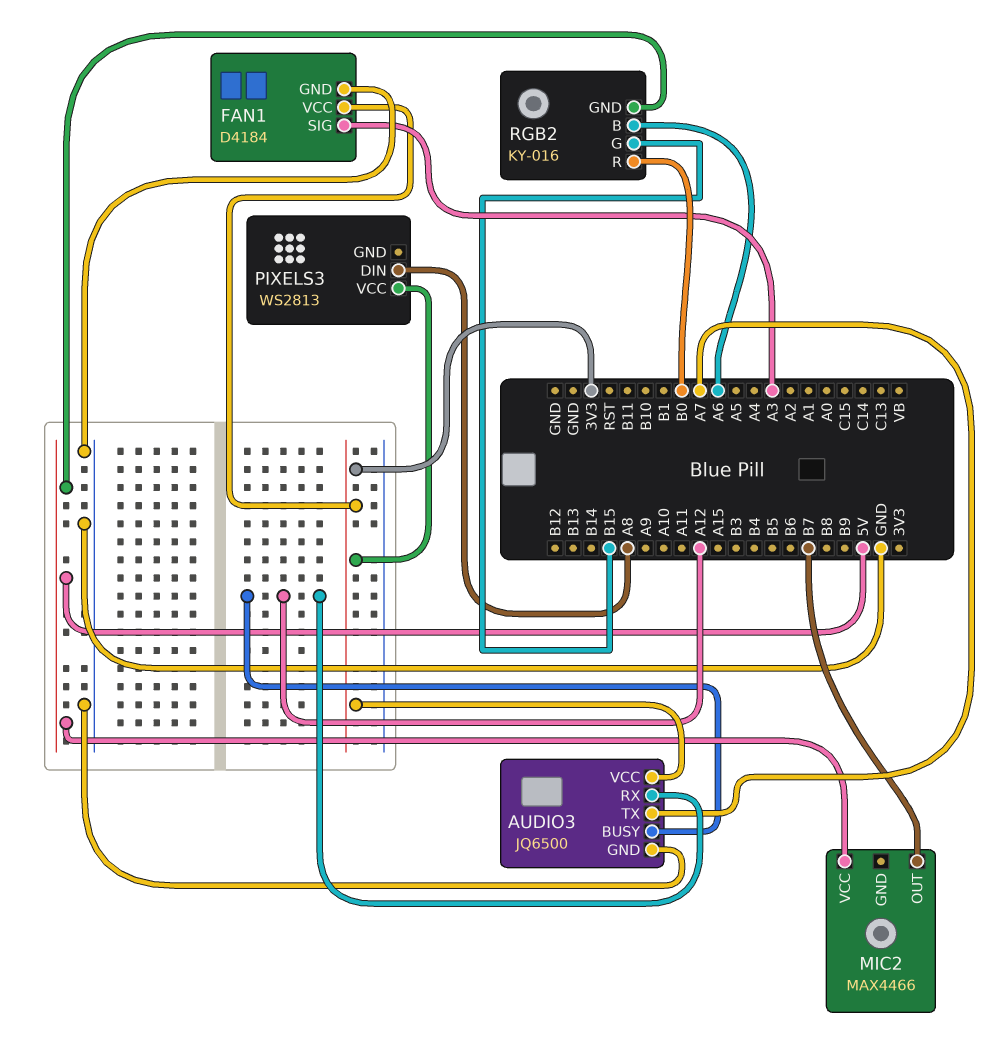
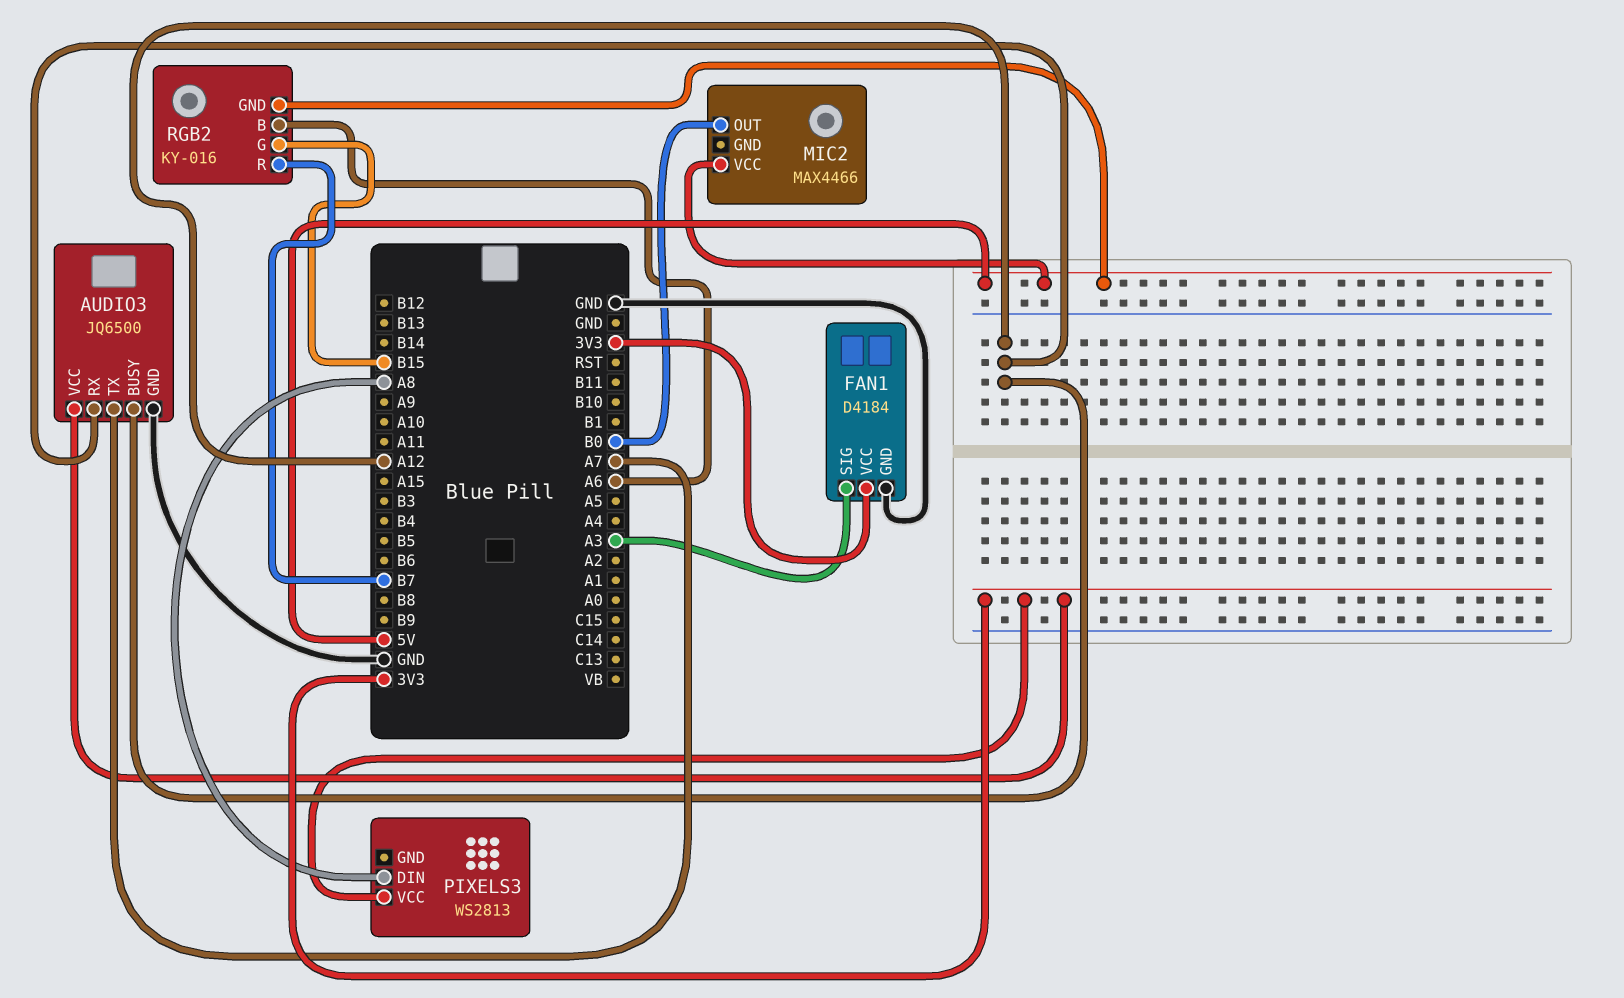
MIC2 pin OUT: B7 -> B0
RGB2 pin R: B0 -> B7

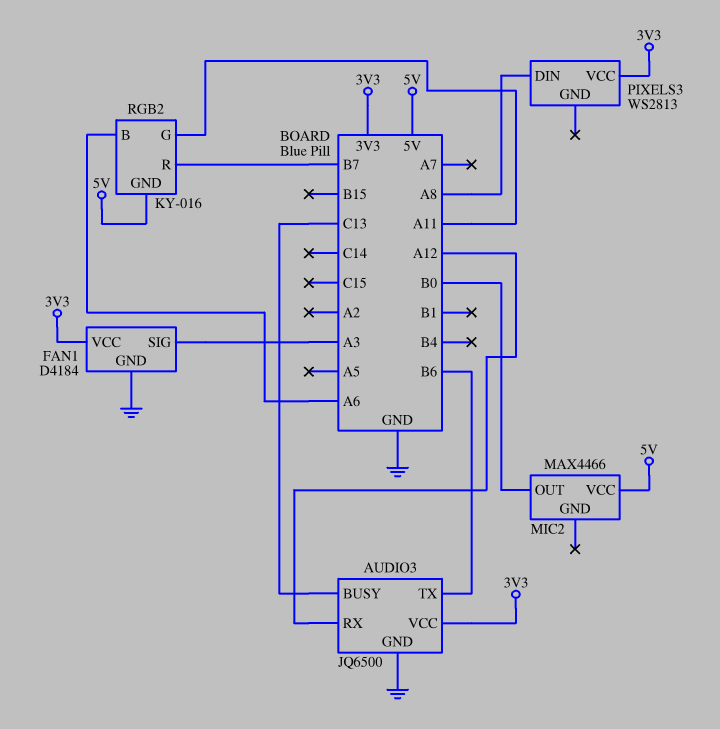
AUDIO3 pin BUSY: A12 -> C13
AUDIO3 pin TX: A7 -> B6
RGB2 pin G: B15 -> A11

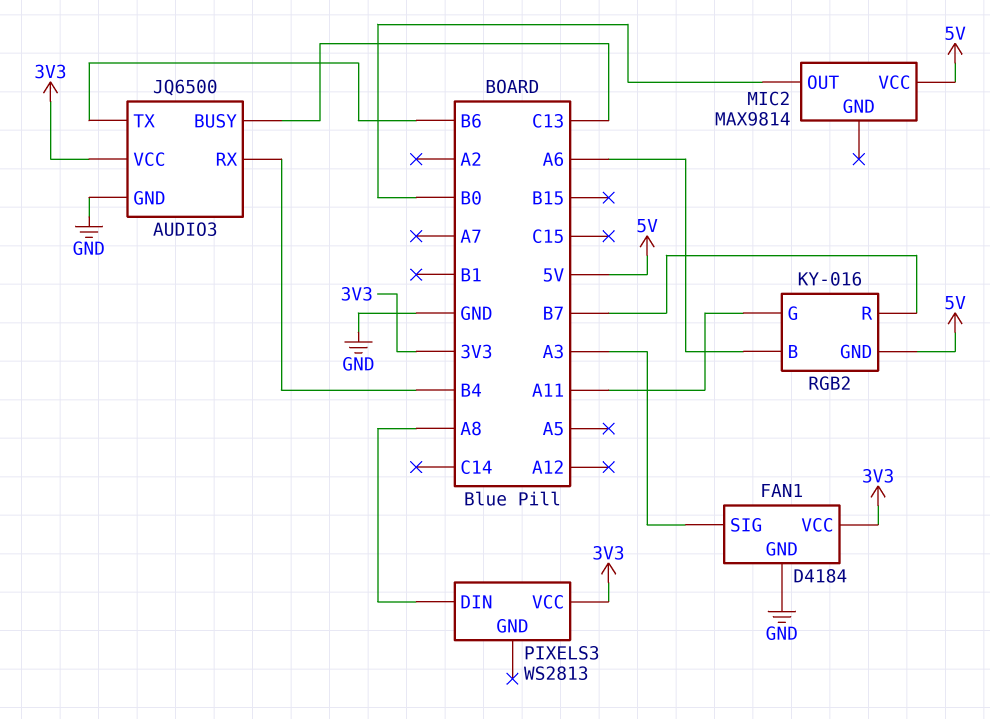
AUDIO3 pin RX: A12 -> B4
MIC2: MAX4466 -> MAX9814

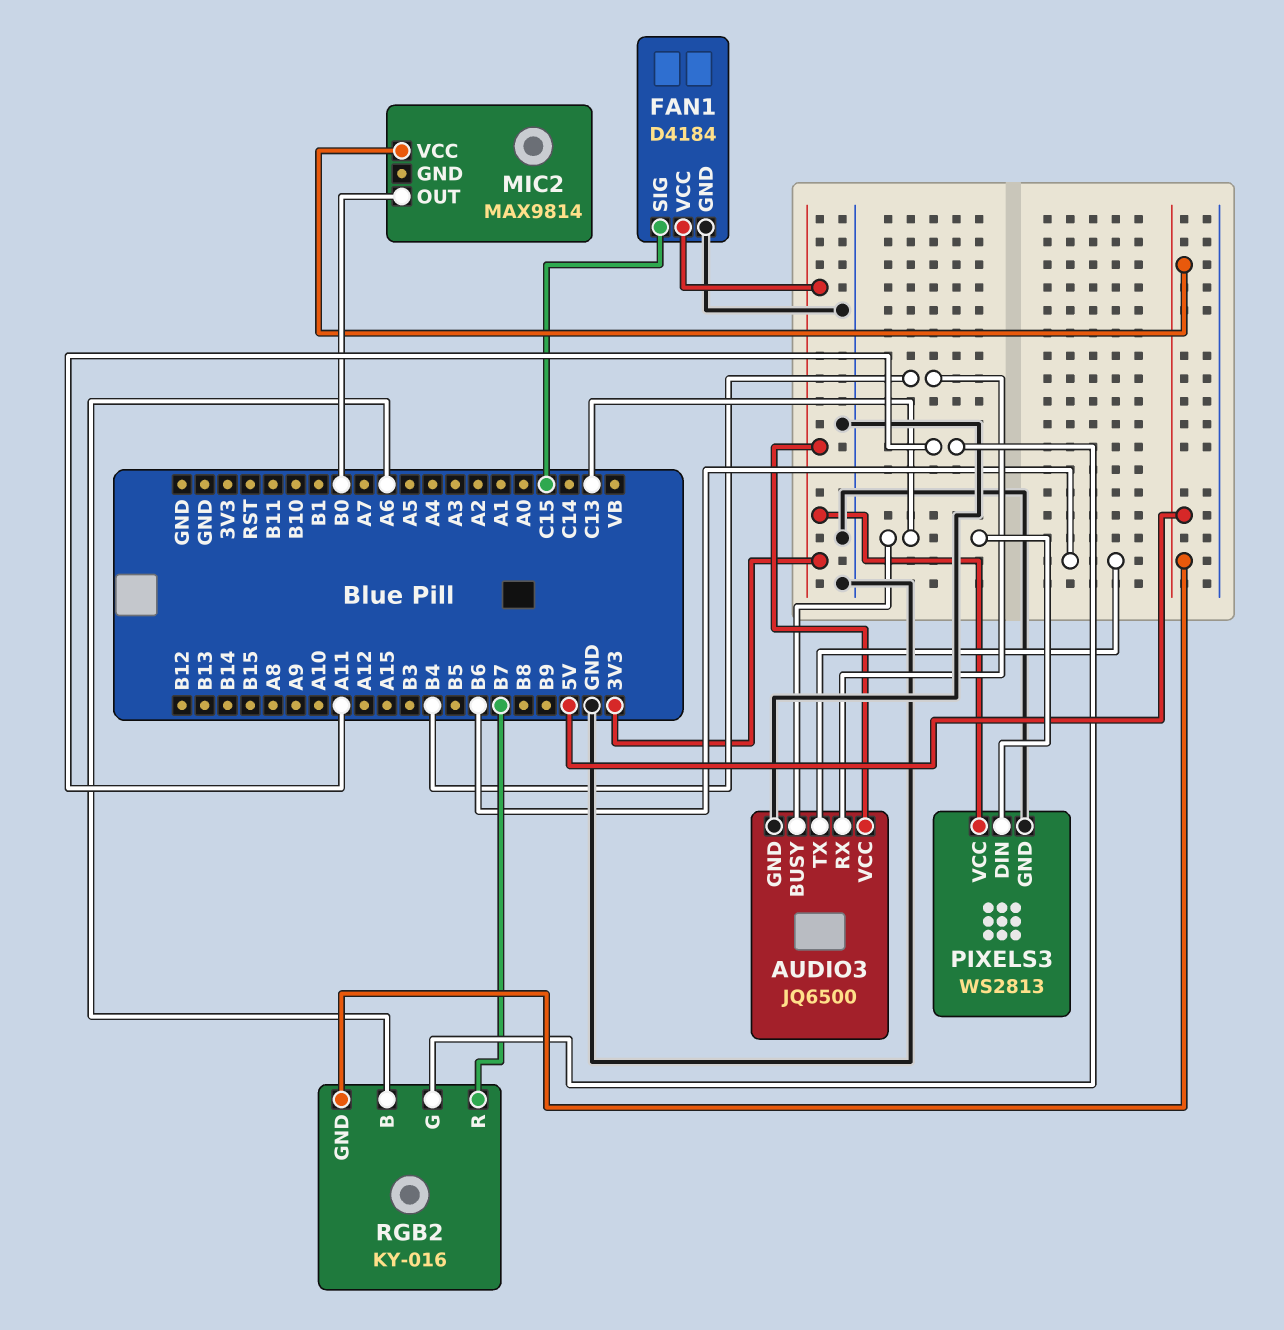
FAN1 pin SIG: A3 -> C15
PIXELS3 pin DIN: A8 -> C13
PIXELS3 pin GND: none -> GND

